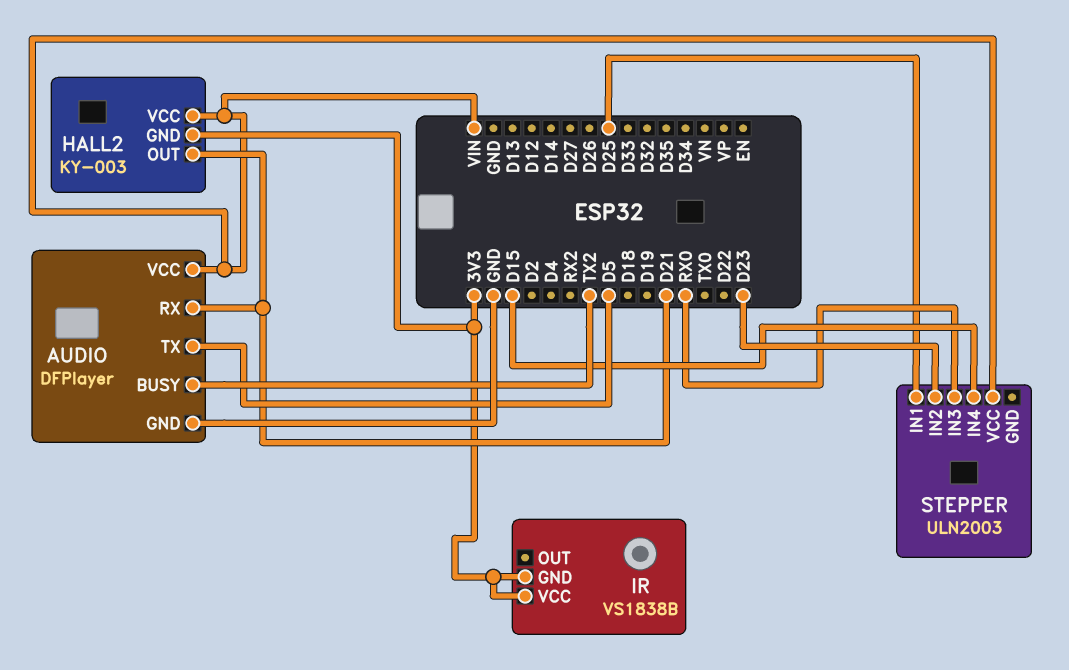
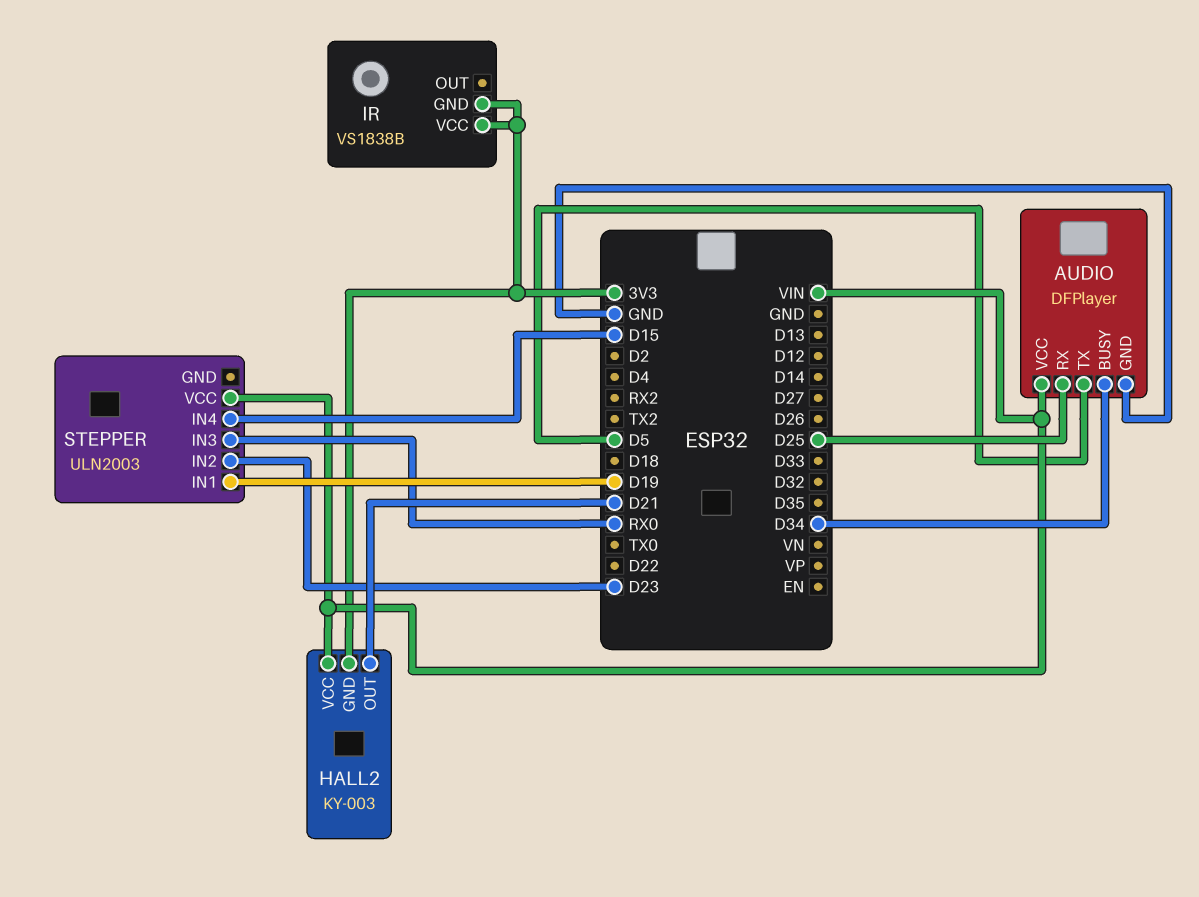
AUDIO pin BUSY: TX2 -> D34
AUDIO pin RX: D21 -> D25
STEPPER pin IN1: D25 -> D19

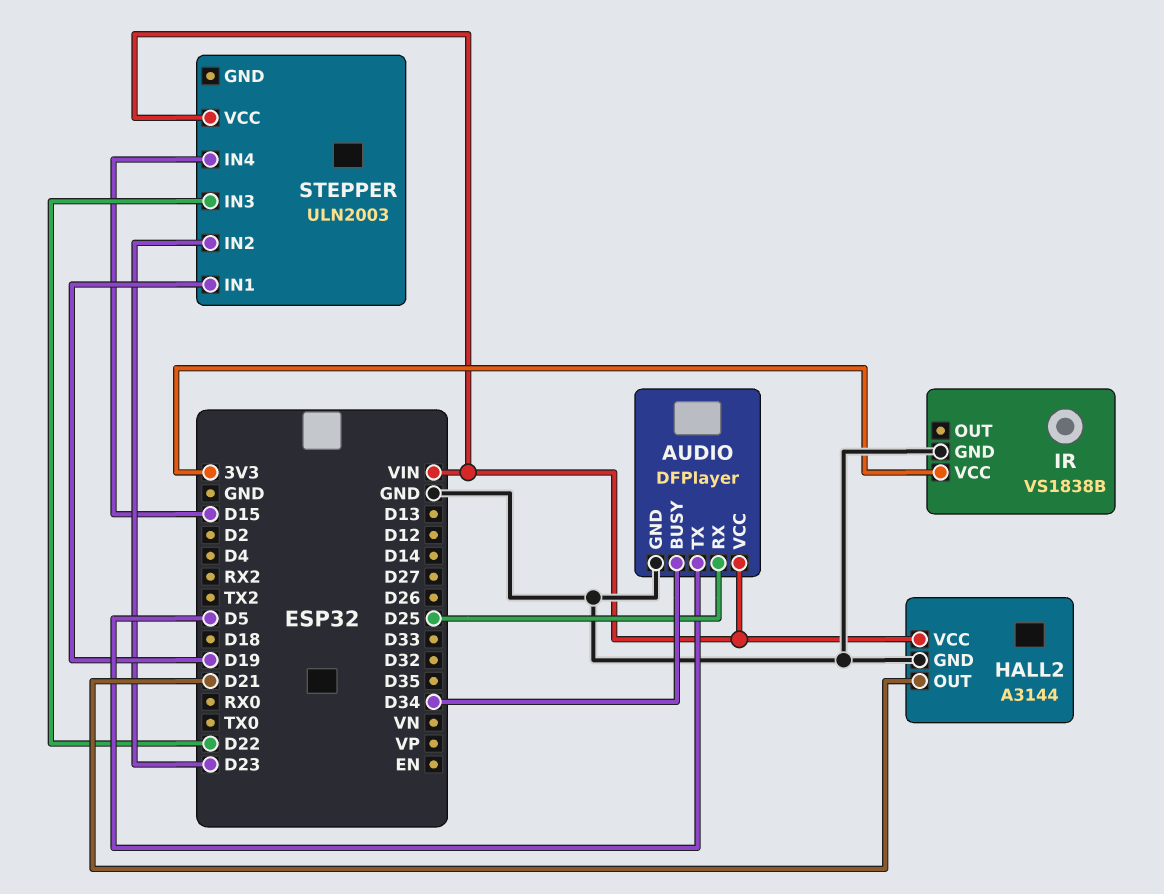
HALL2: KY-003 -> A3144
HALL2 pin GND: 3V3 -> GND
IR pin GND: 3V3 -> GND
STEPPER pin IN3: RX0 -> D22

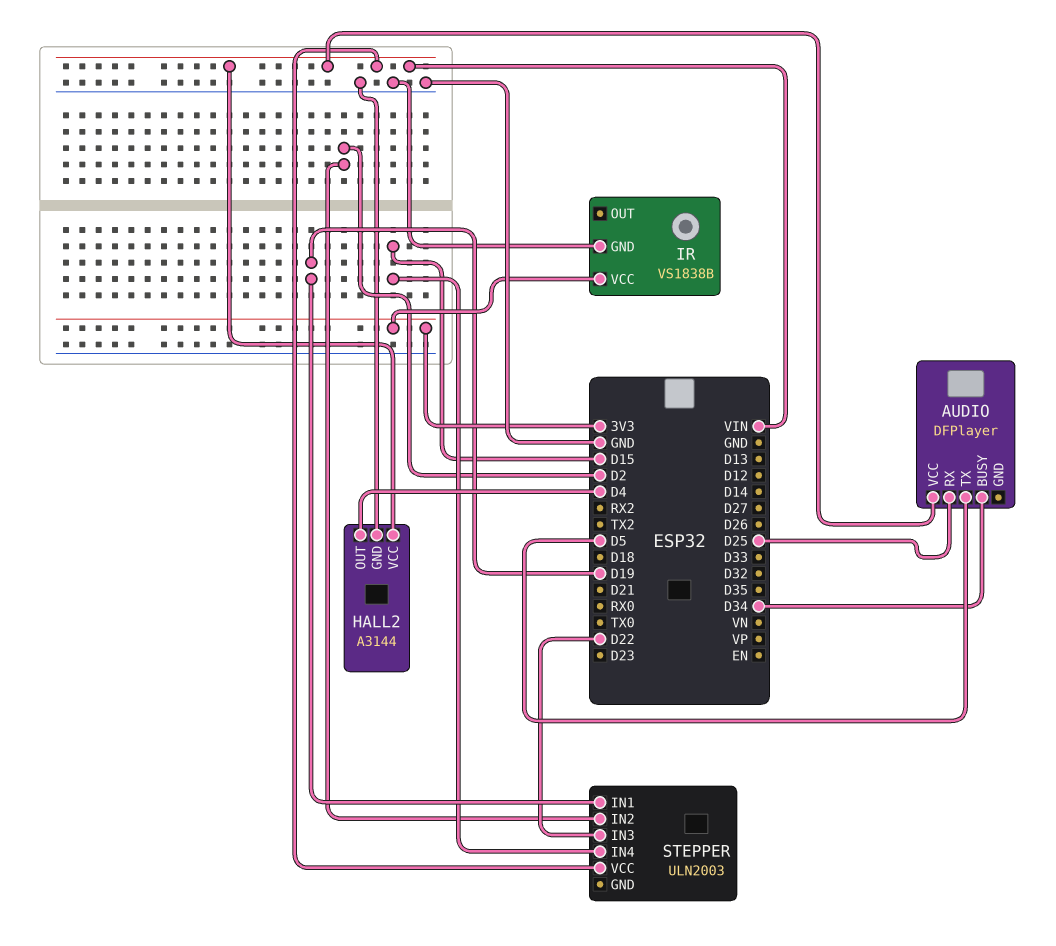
AUDIO pin GND: GND -> none
HALL2 pin OUT: D21 -> D4
STEPPER pin IN2: D23 -> D2

